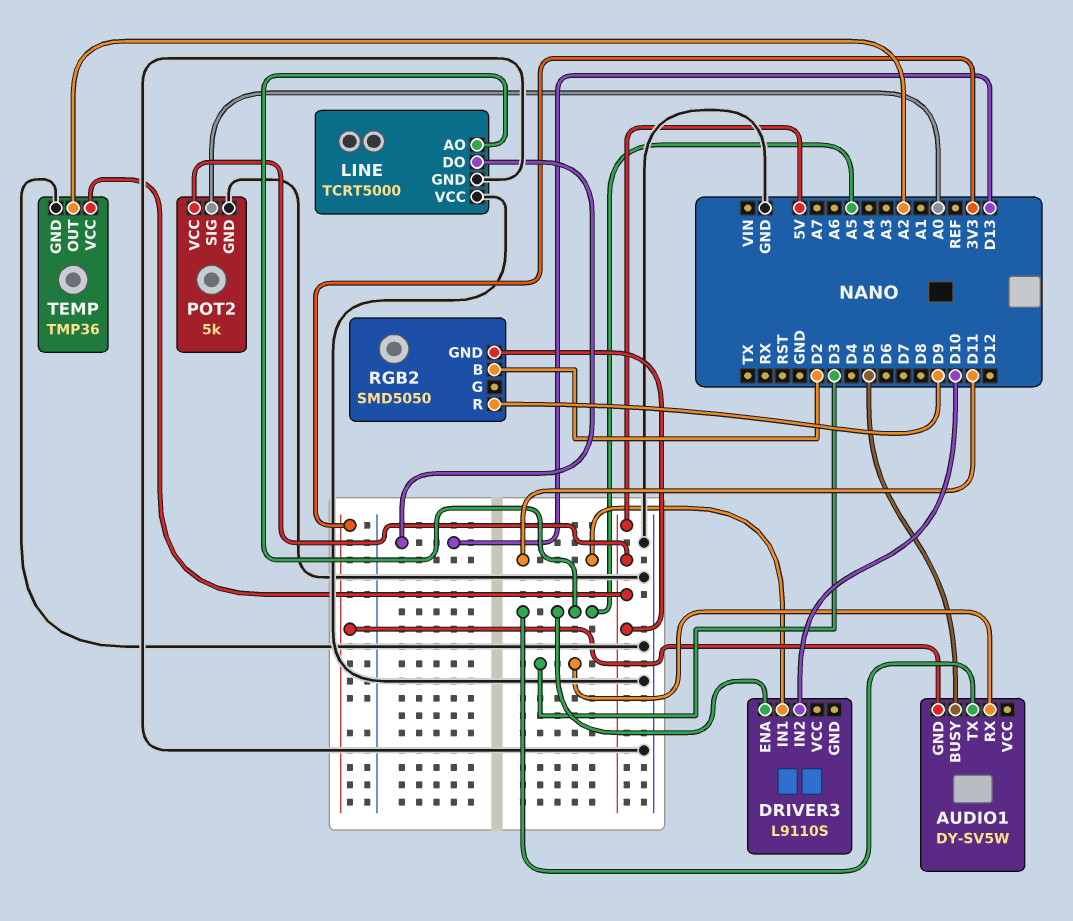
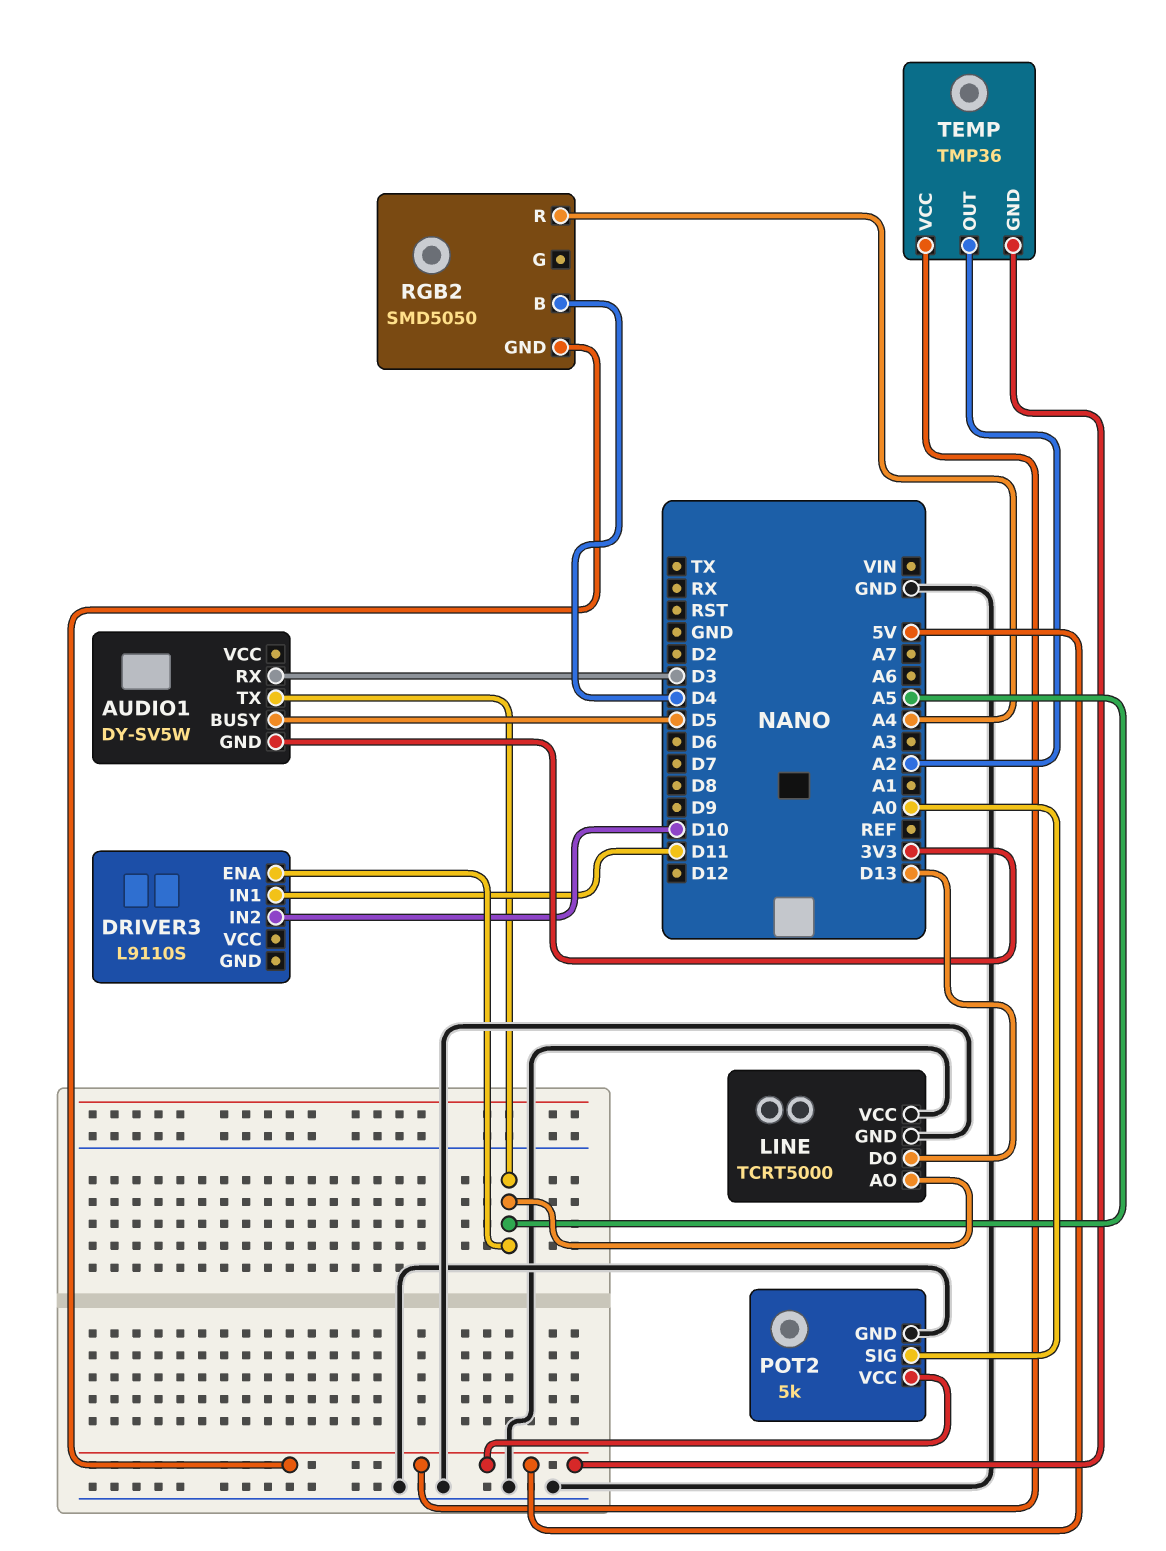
RGB2 pin B: D2 -> D4
RGB2 pin R: D9 -> A4
TEMP pin GND: GND -> 5V

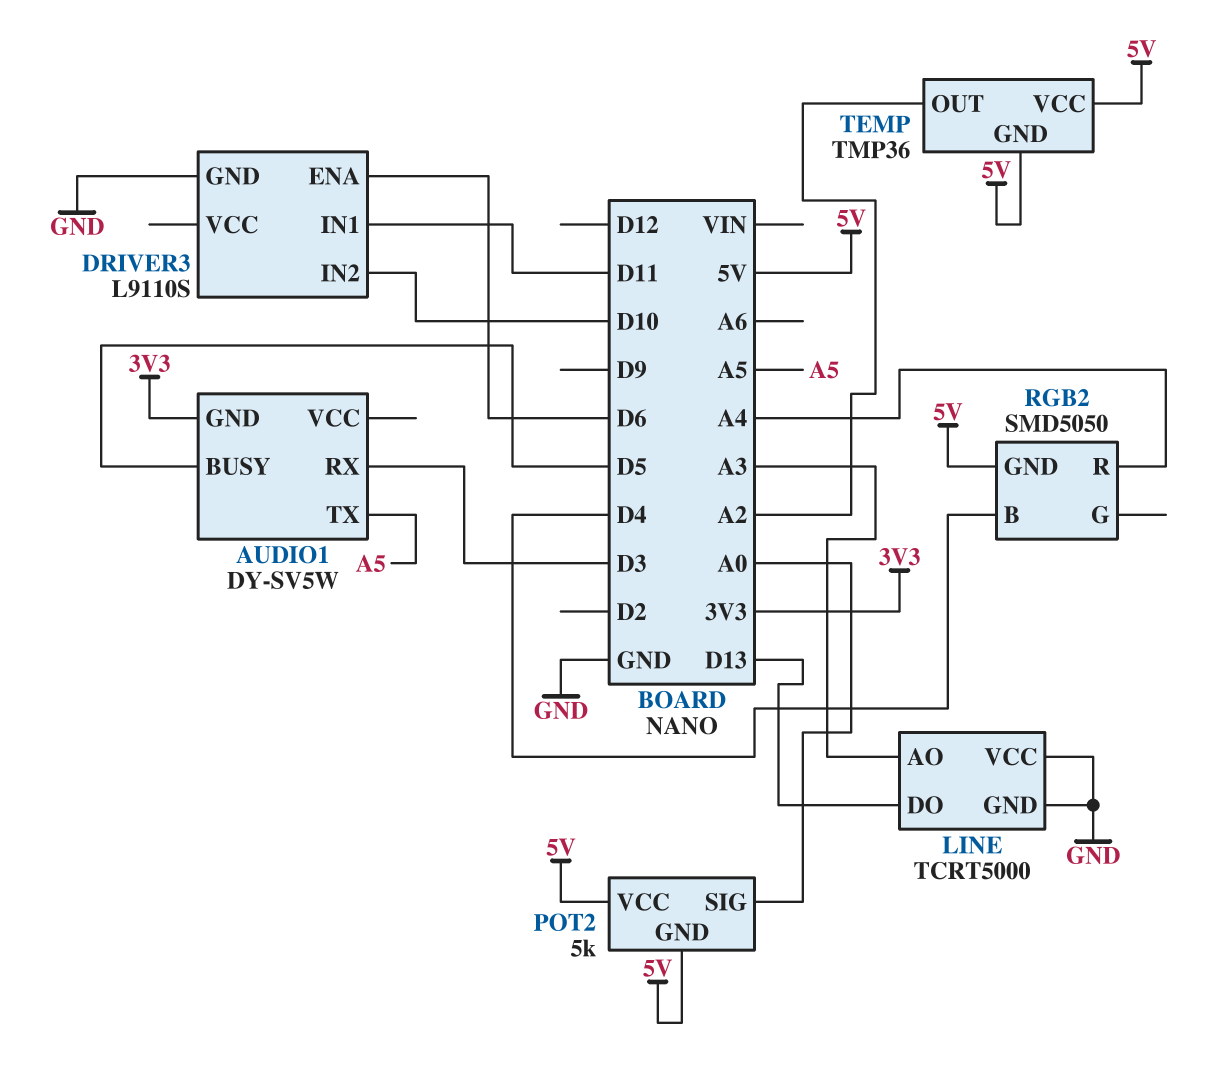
DRIVER3 pin ENA: A5 -> D6
DRIVER3 pin GND: none -> GND
LINE pin AO: A5 -> A3
POT2 pin GND: GND -> 5V

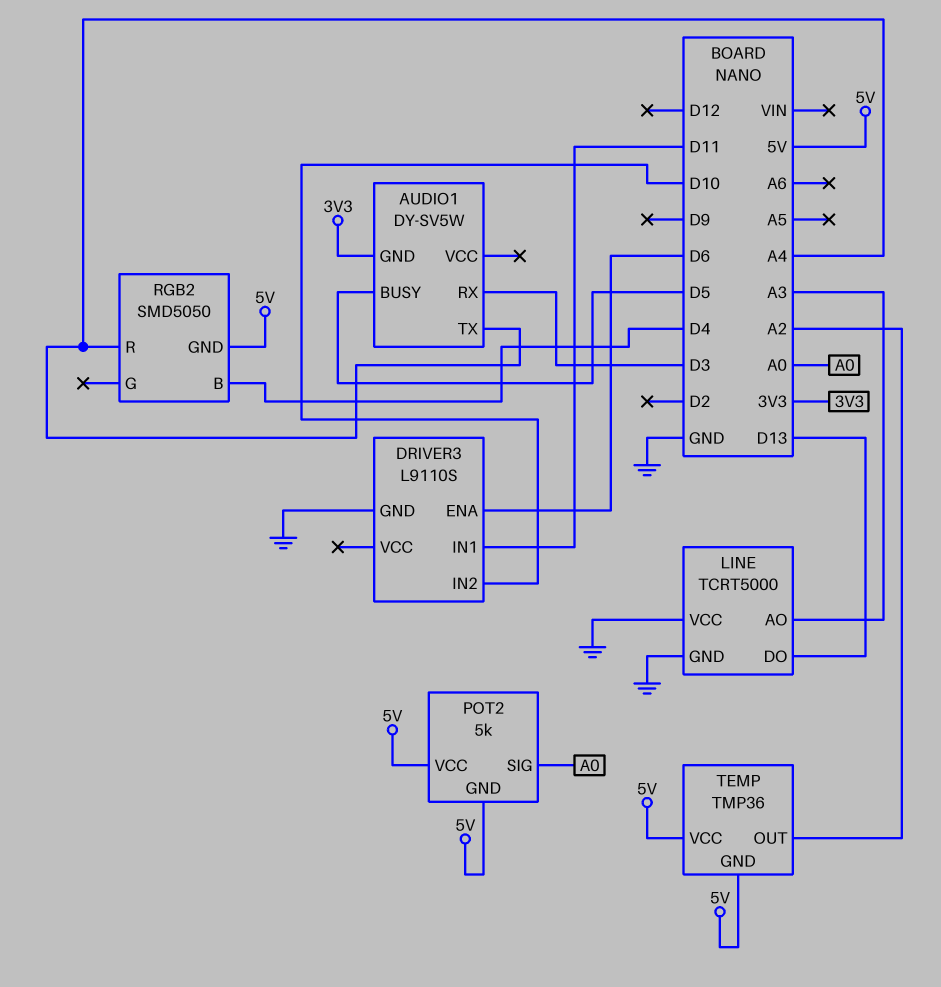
AUDIO1 pin TX: A5 -> A4

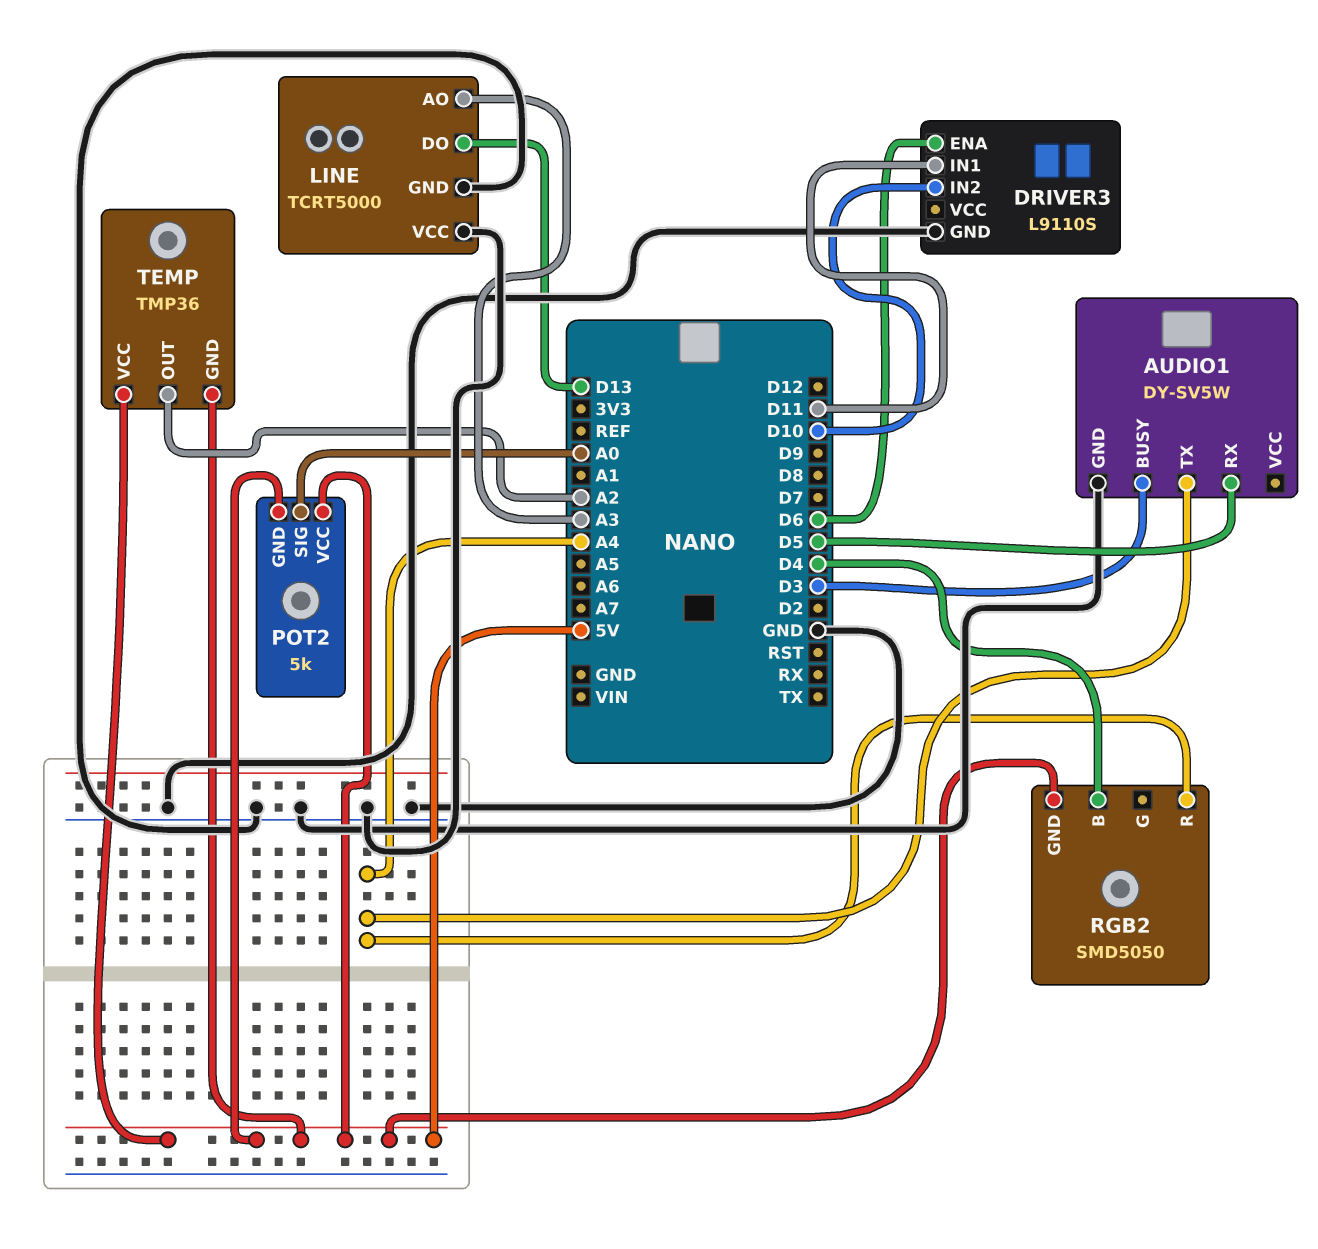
AUDIO1 pin BUSY: D5 -> D3
AUDIO1 pin GND: 3V3 -> GND
AUDIO1 pin RX: D3 -> D5

